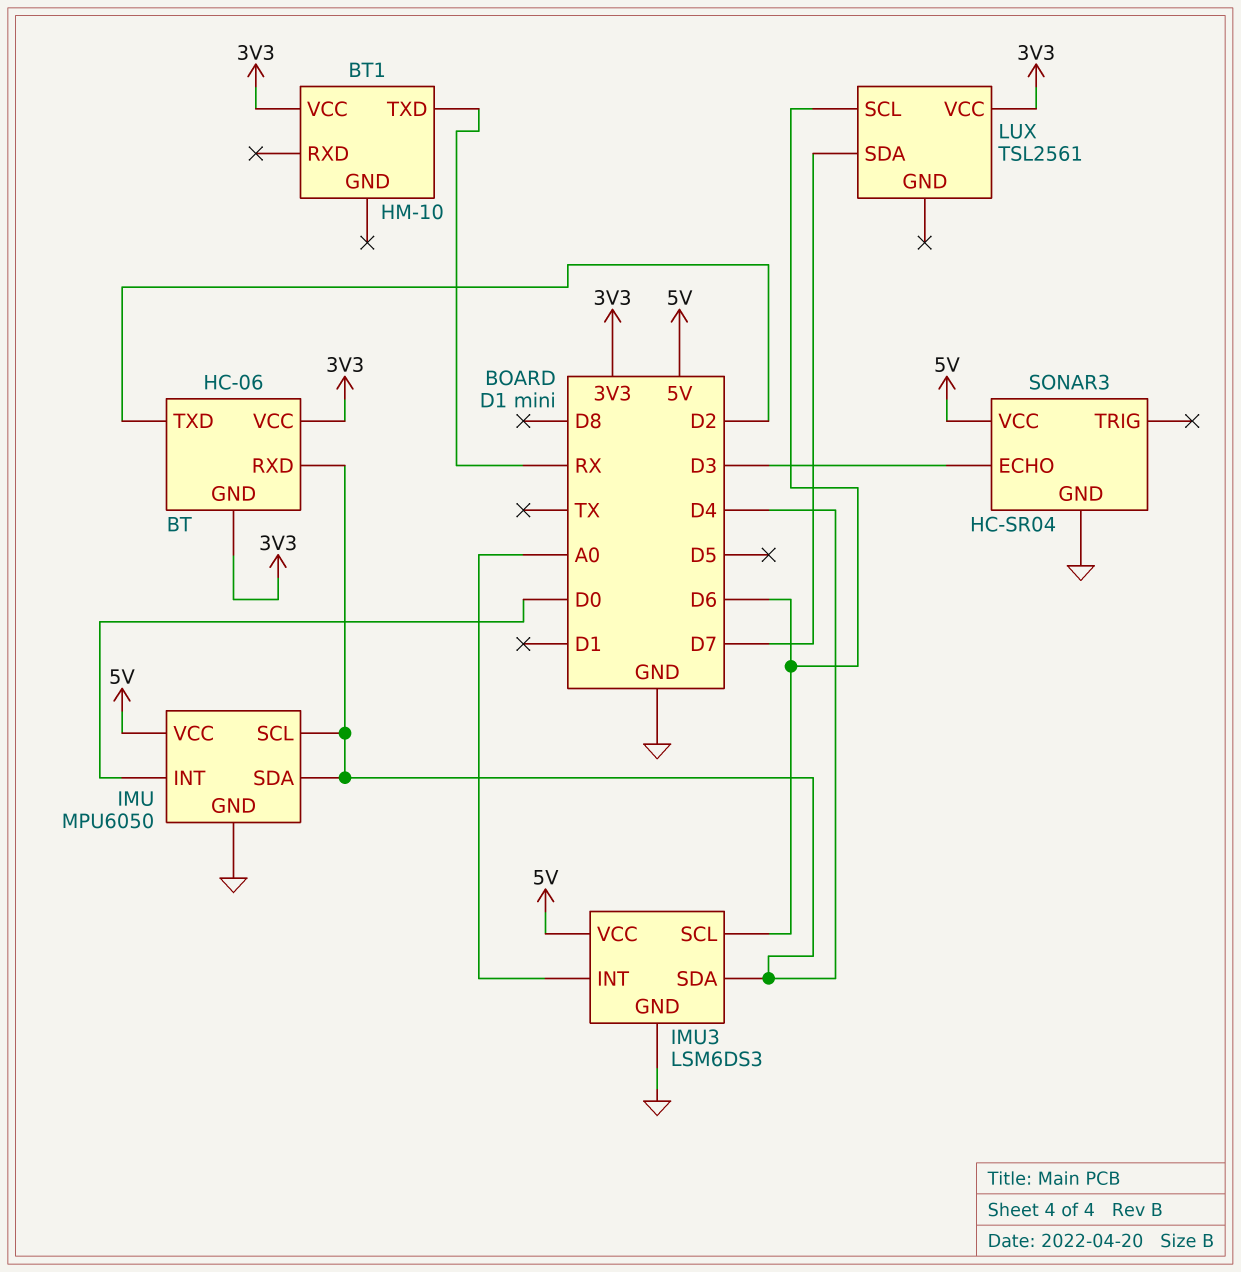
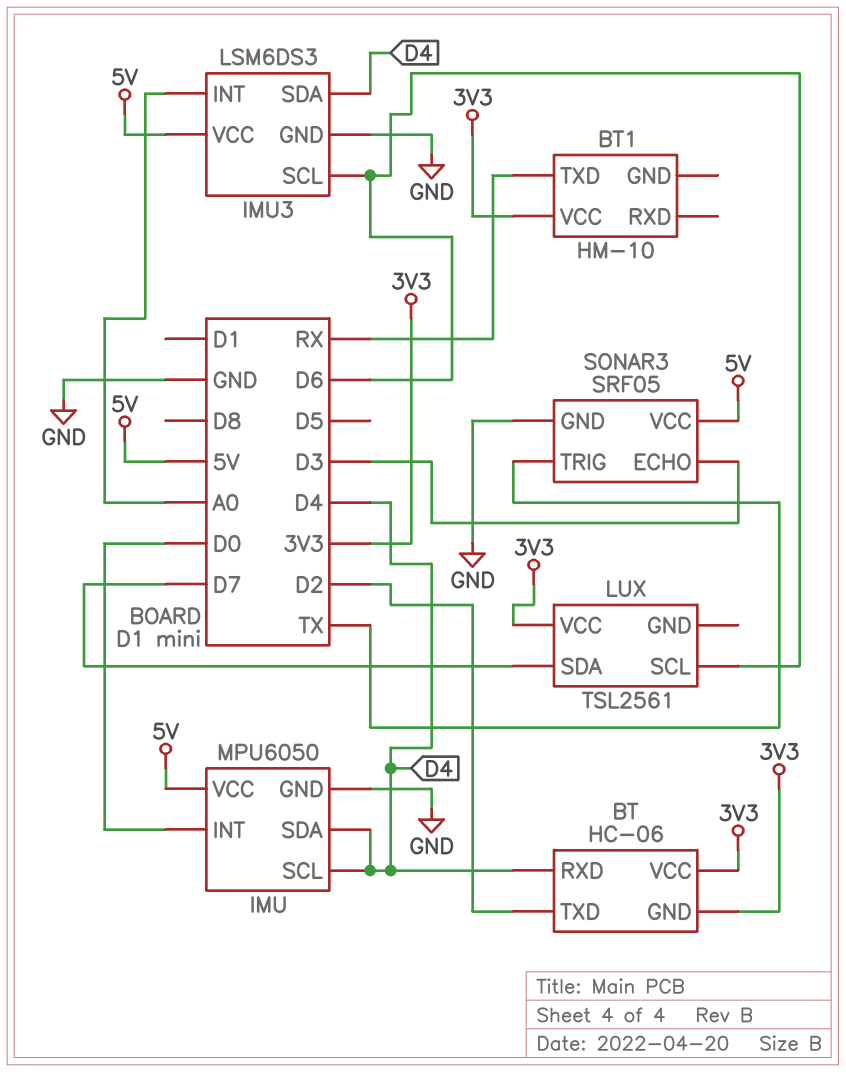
SONAR3: HC-SR04 -> SRF05
SONAR3 pin TRIG: none -> TX

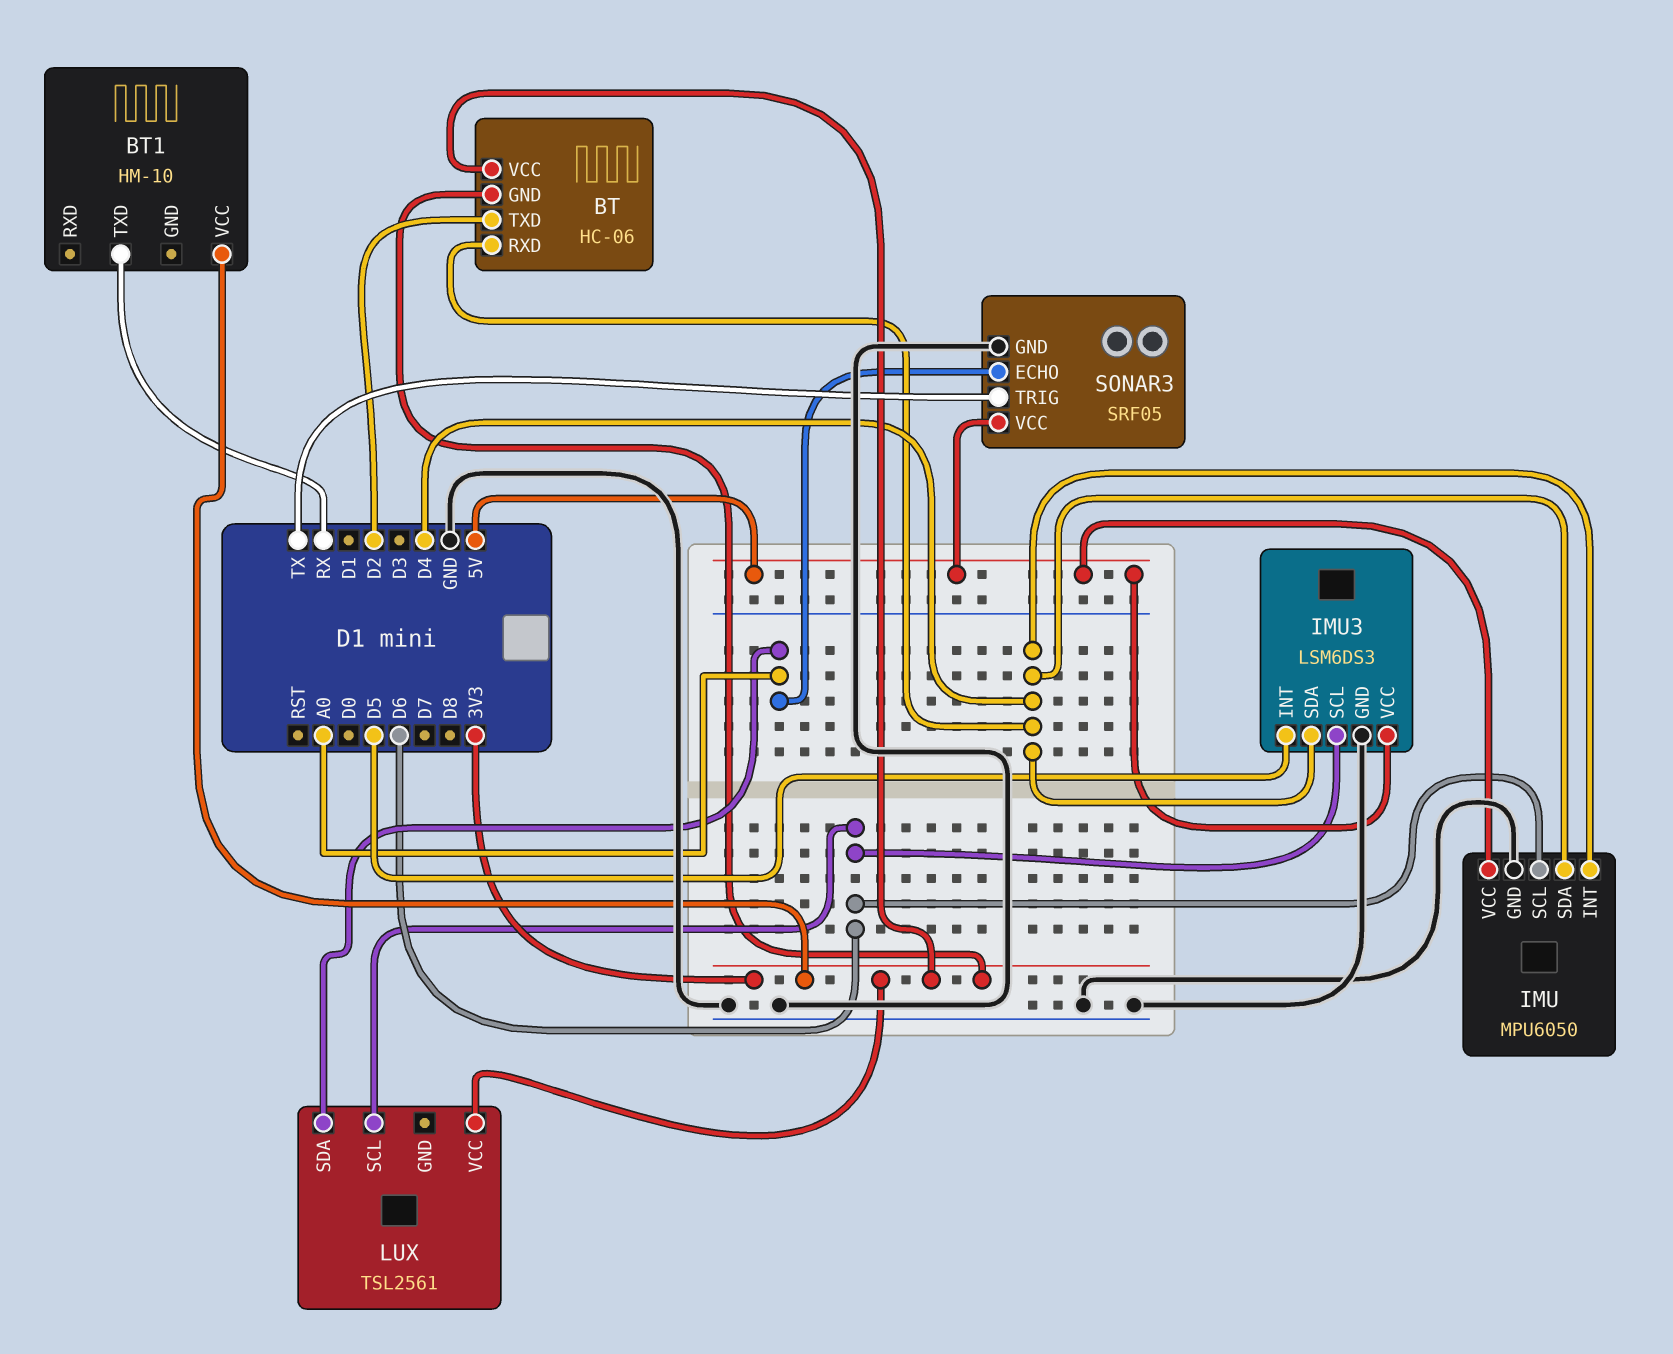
IMU pin INT: D0 -> D4
IMU pin SCL: D4 -> D6
IMU3 pin INT: A0 -> D5
LUX pin SDA: D7 -> A0
SONAR3 pin ECHO: D3 -> A0

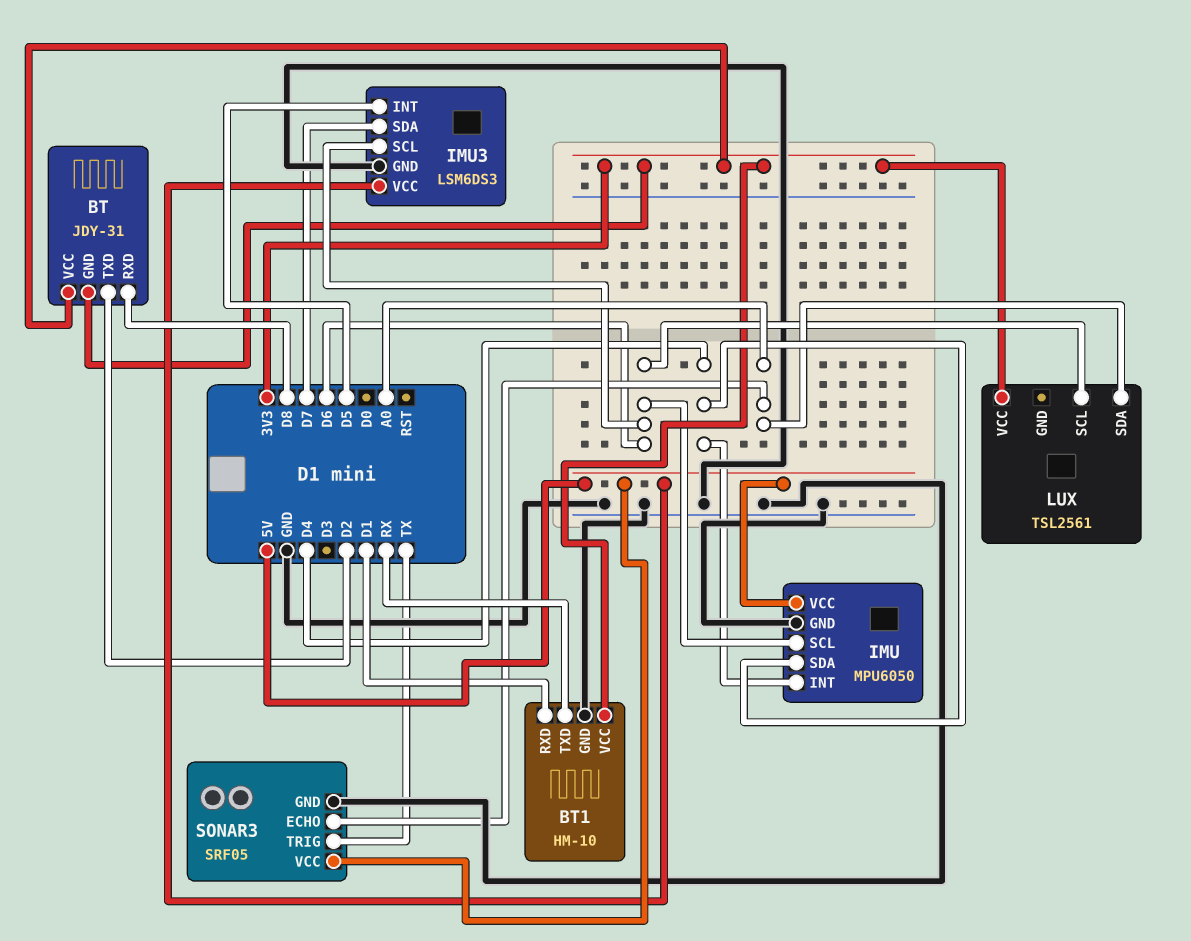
BT: HC-06 -> JDY-31
BT pin RXD: D4 -> D8
BT1 pin GND: none -> GND
BT1 pin RXD: none -> D1
IMU3 pin SDA: D4 -> D7

